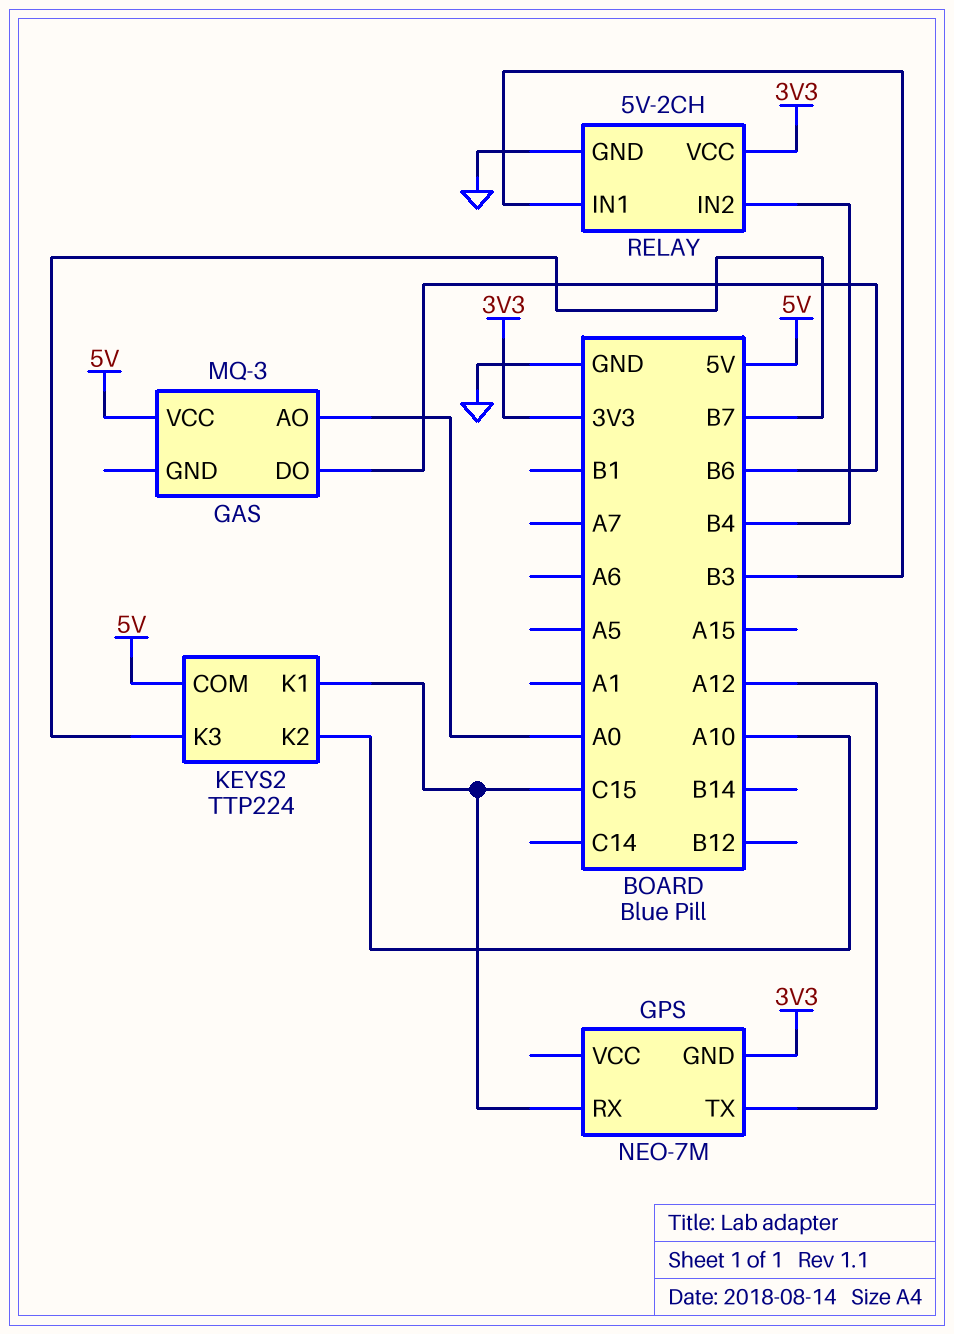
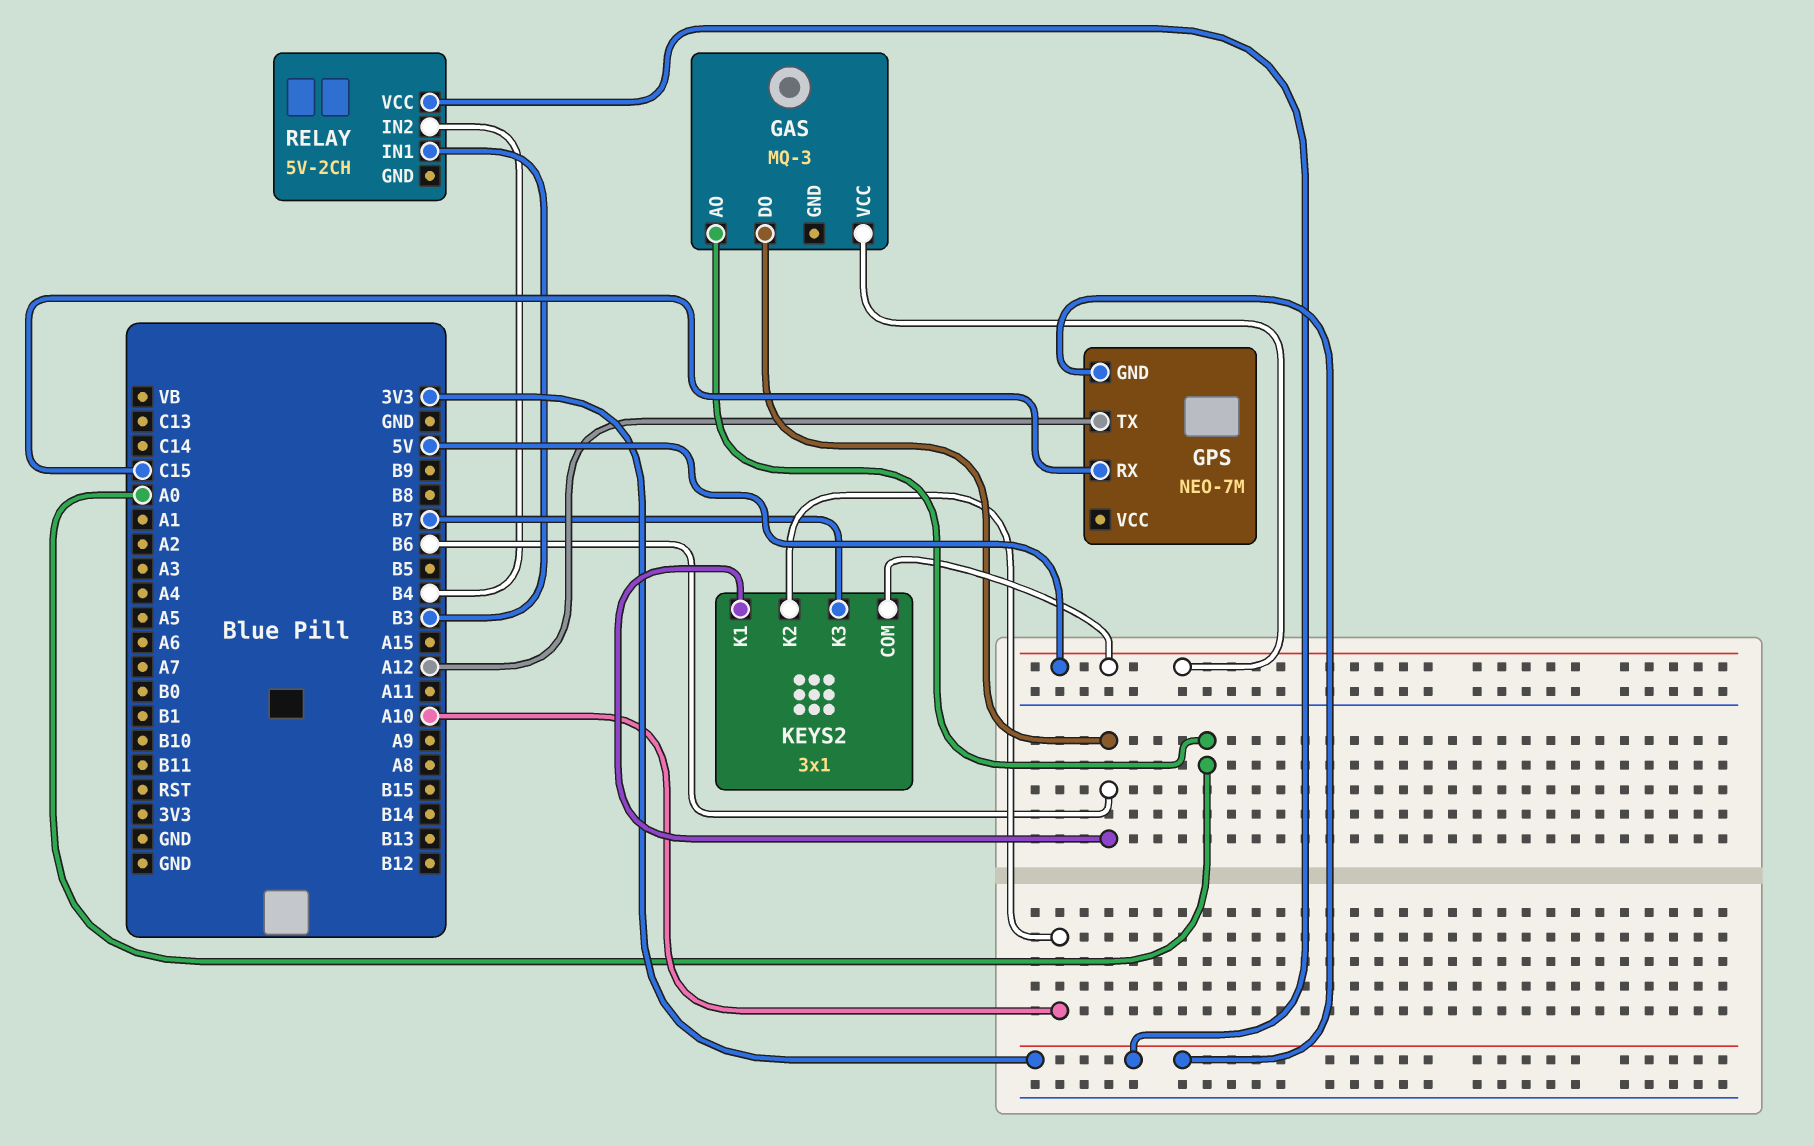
KEYS2: TTP224 -> 3x1
KEYS2 pin K1: C15 -> B6
RELAY pin GND: GND -> none

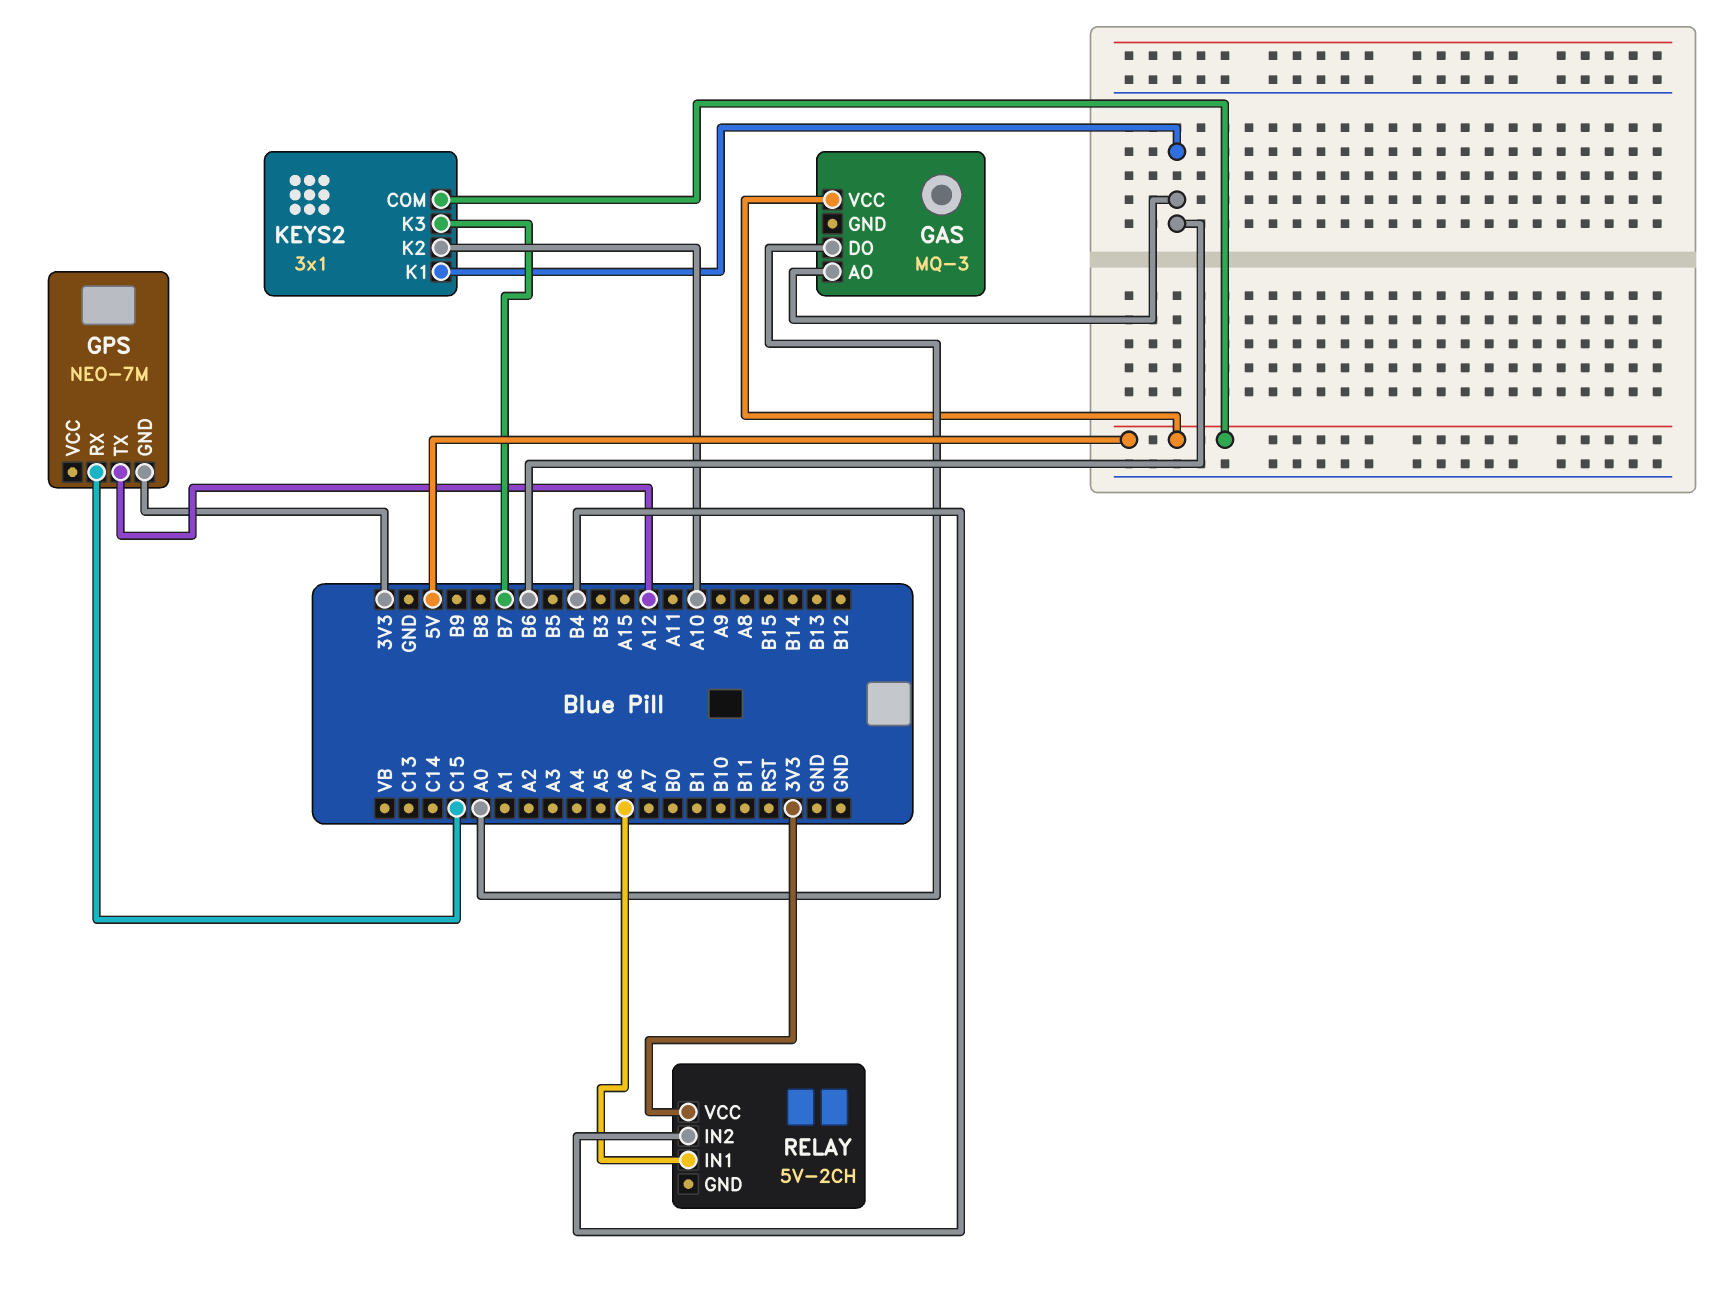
GAS pin AO: A0 -> B6
GAS pin DO: B6 -> A0
RELAY pin IN1: B3 -> A6

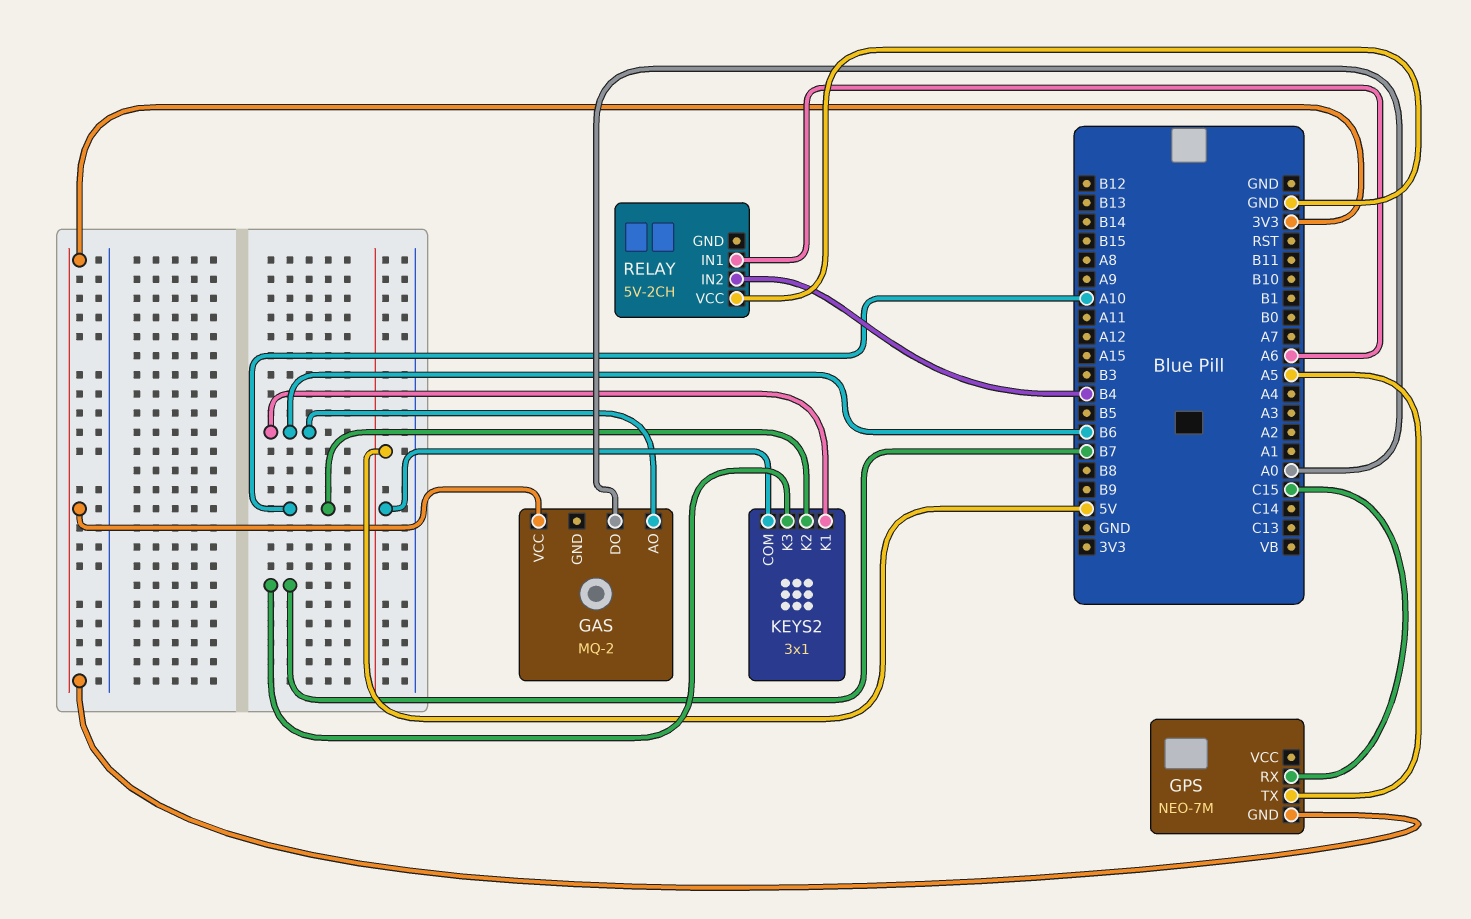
GAS: MQ-3 -> MQ-2
GAS pin VCC: 5V -> 3V3
GPS pin TX: A12 -> A5
RELAY pin VCC: 3V3 -> GND

